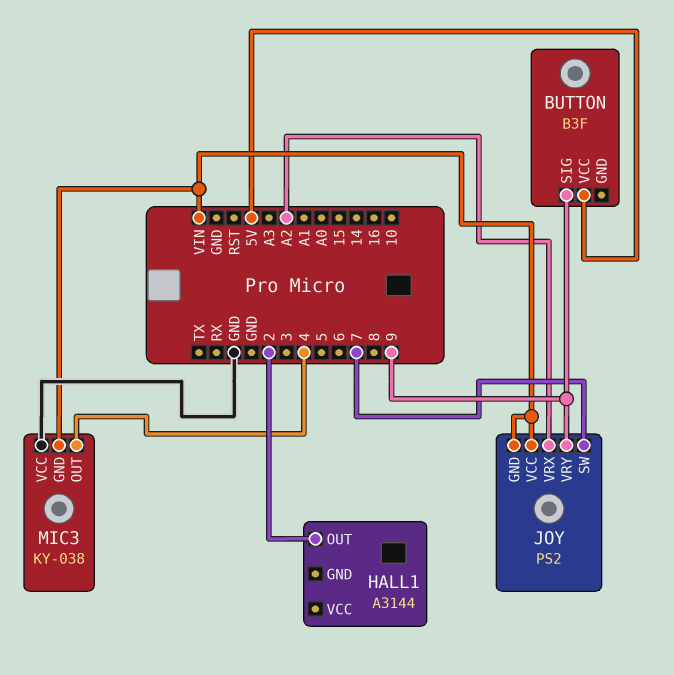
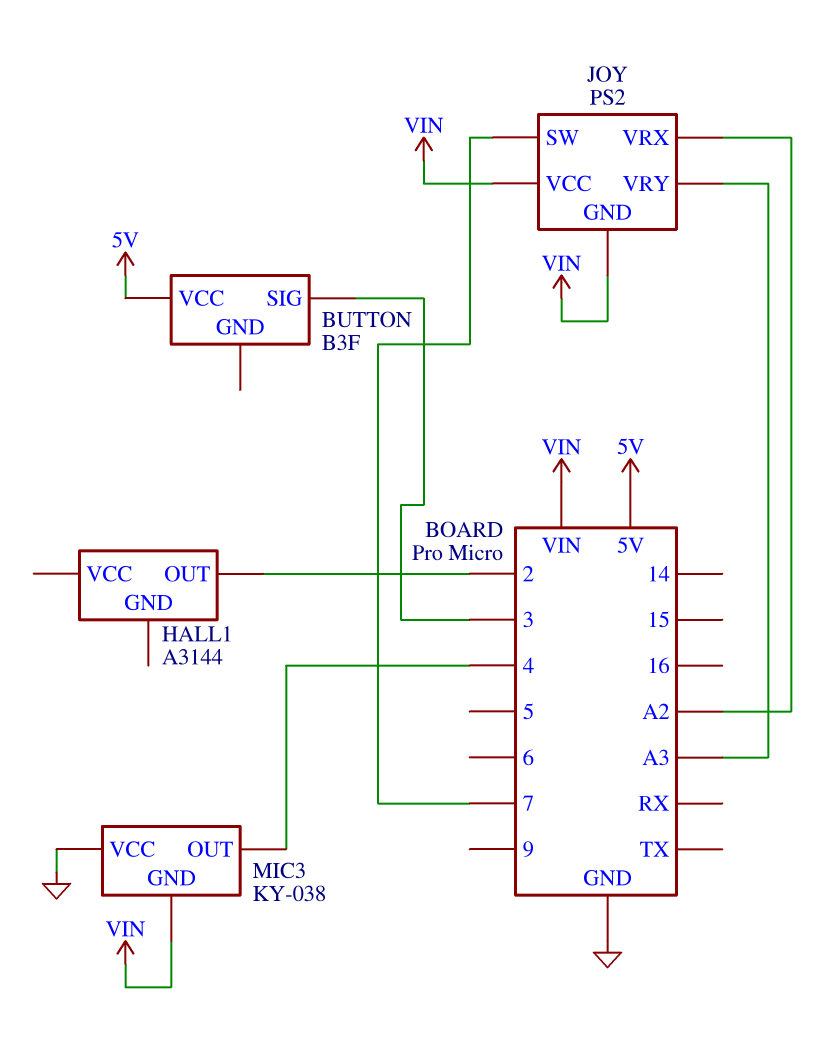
BUTTON pin SIG: 9 -> 3
JOY pin VRY: 9 -> A3

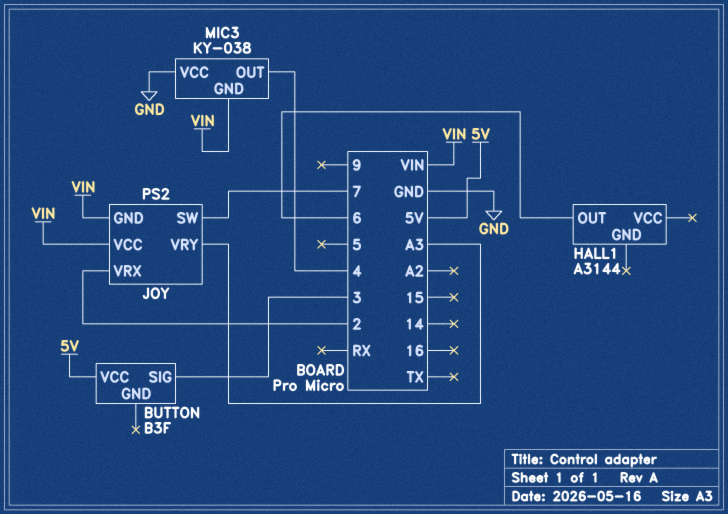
HALL1 pin OUT: 2 -> 6
JOY pin VRX: A2 -> 2

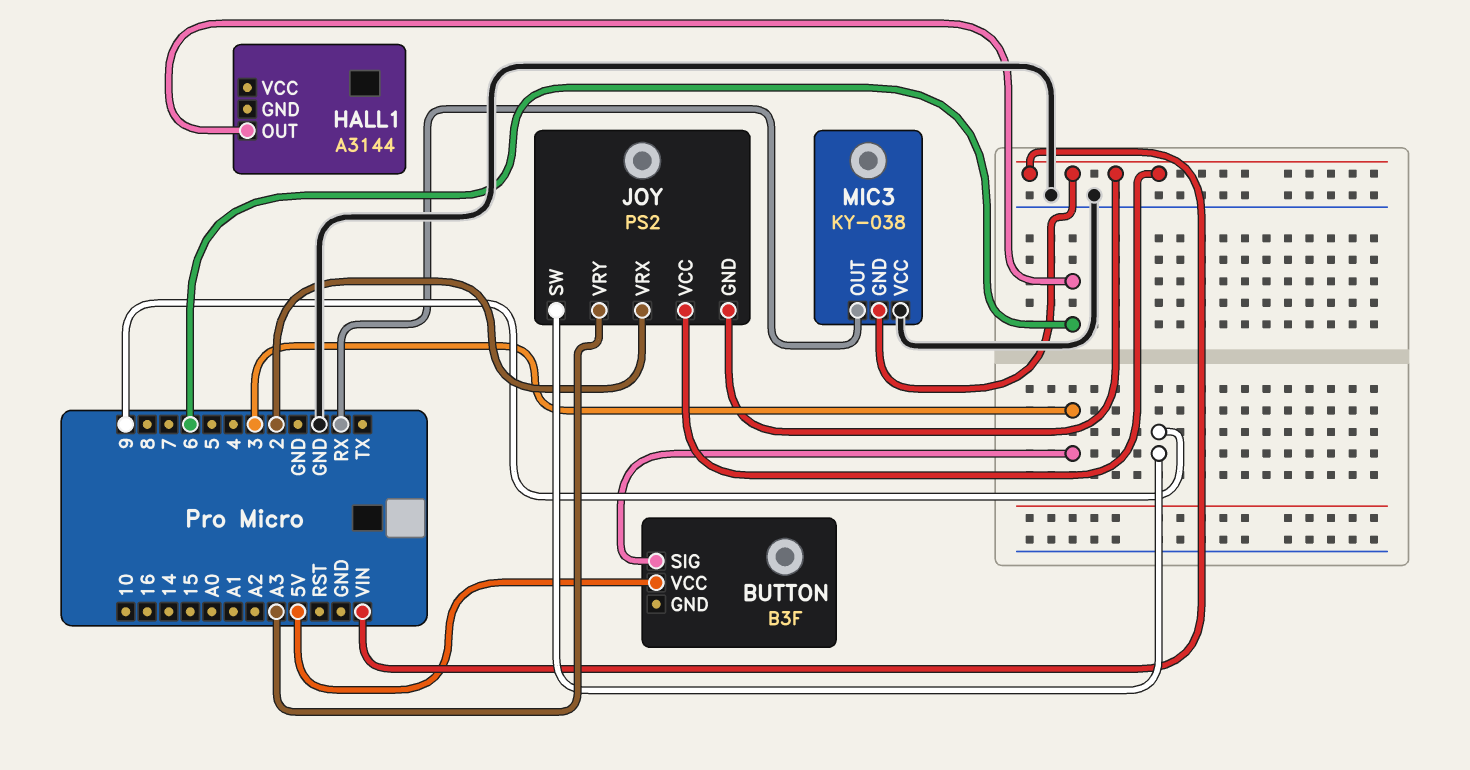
JOY pin SW: 7 -> 9
MIC3 pin OUT: 4 -> RX

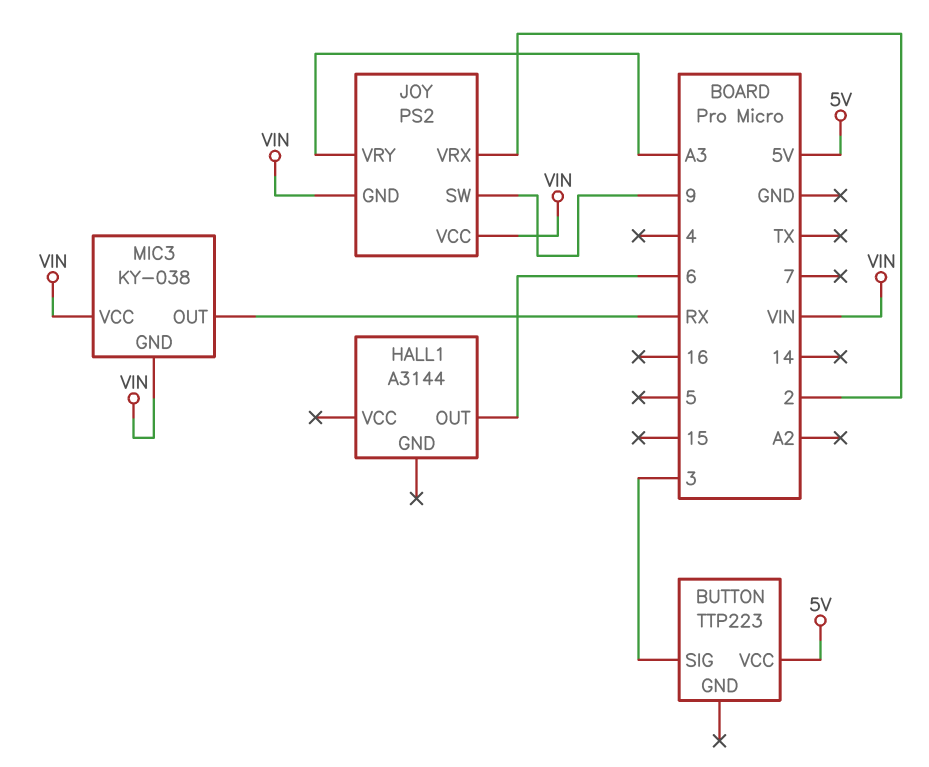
BUTTON: B3F -> TTP223
MIC3 pin VCC: GND -> VIN

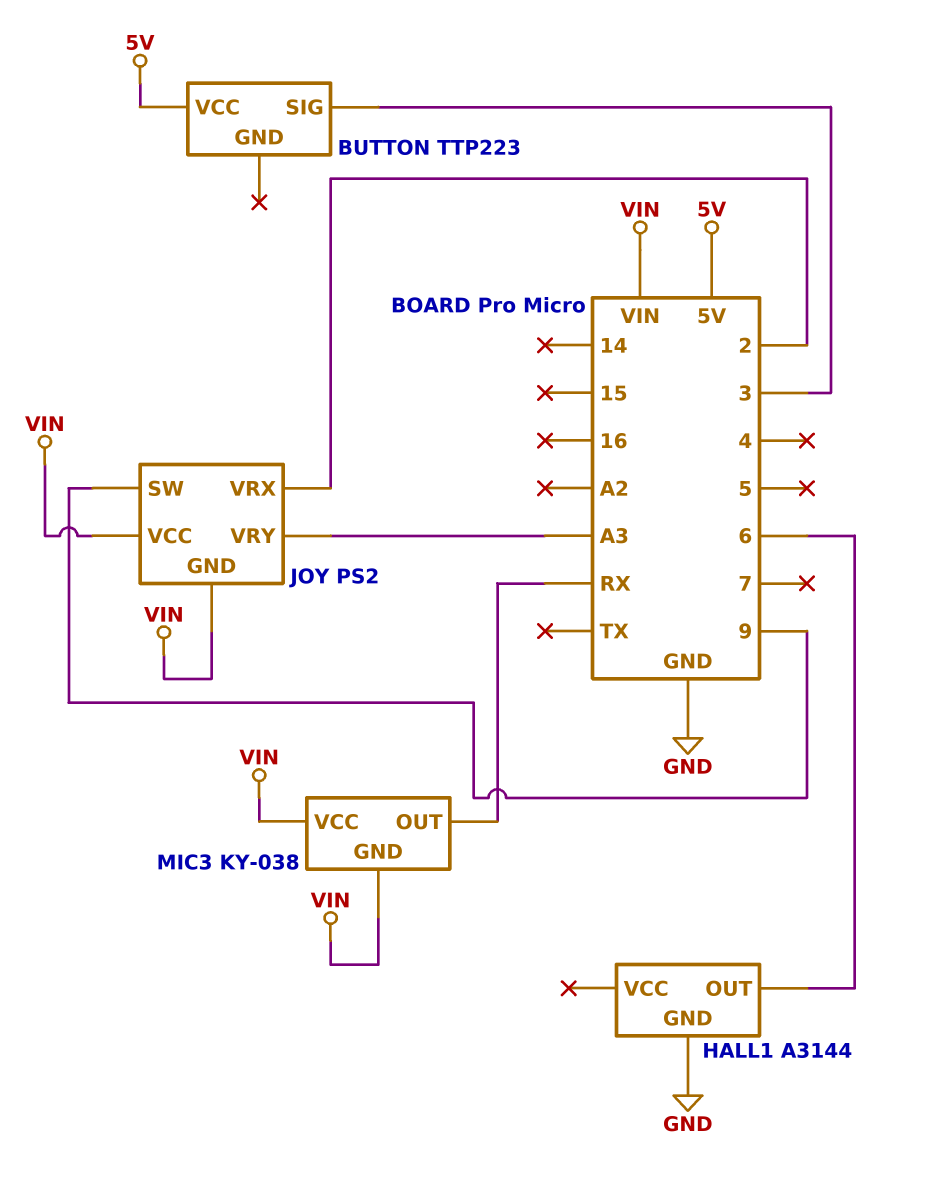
HALL1 pin GND: none -> GND

